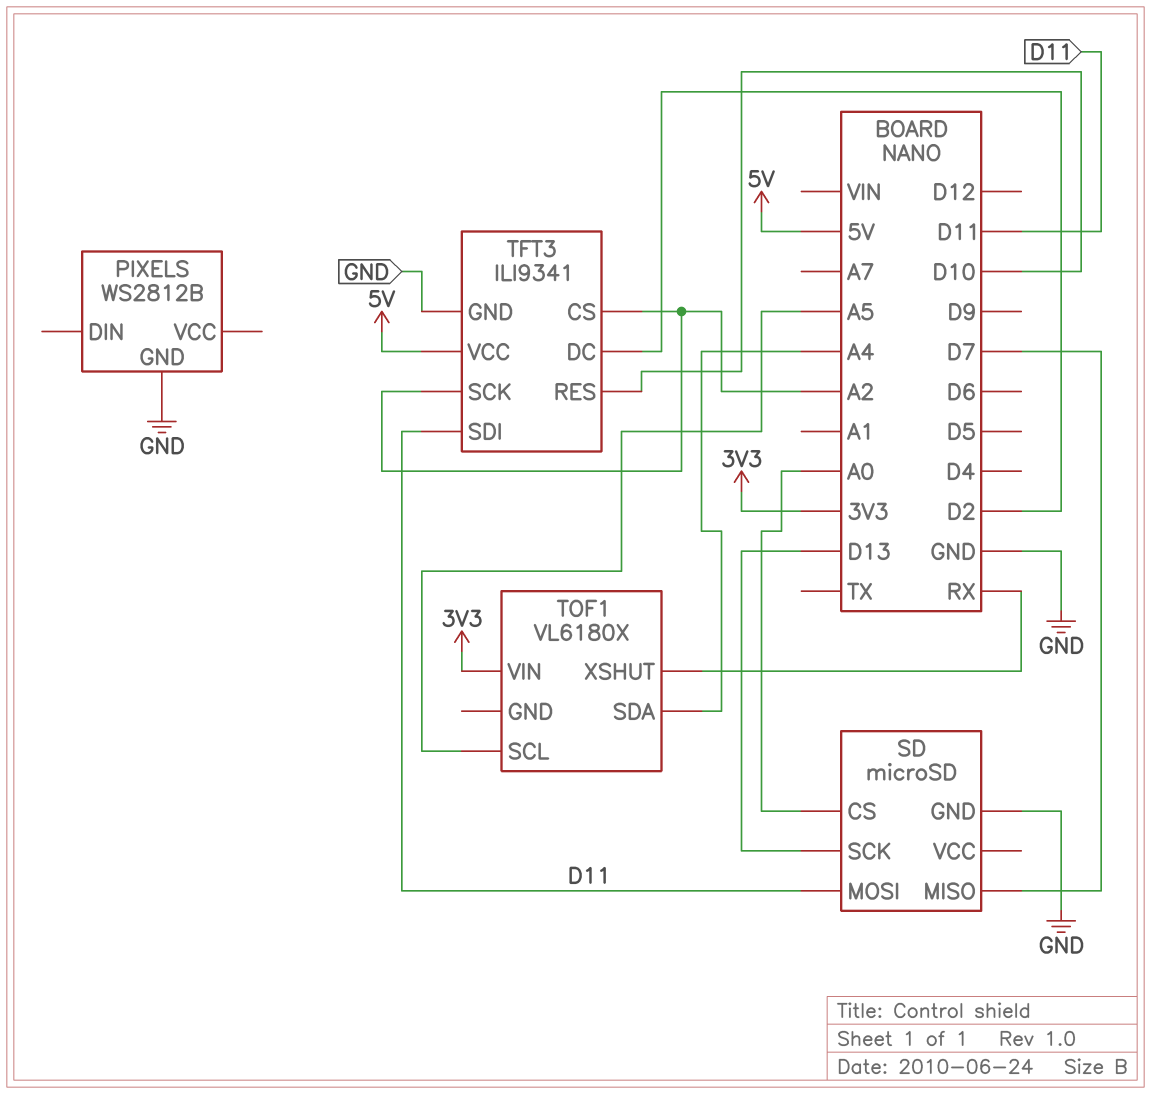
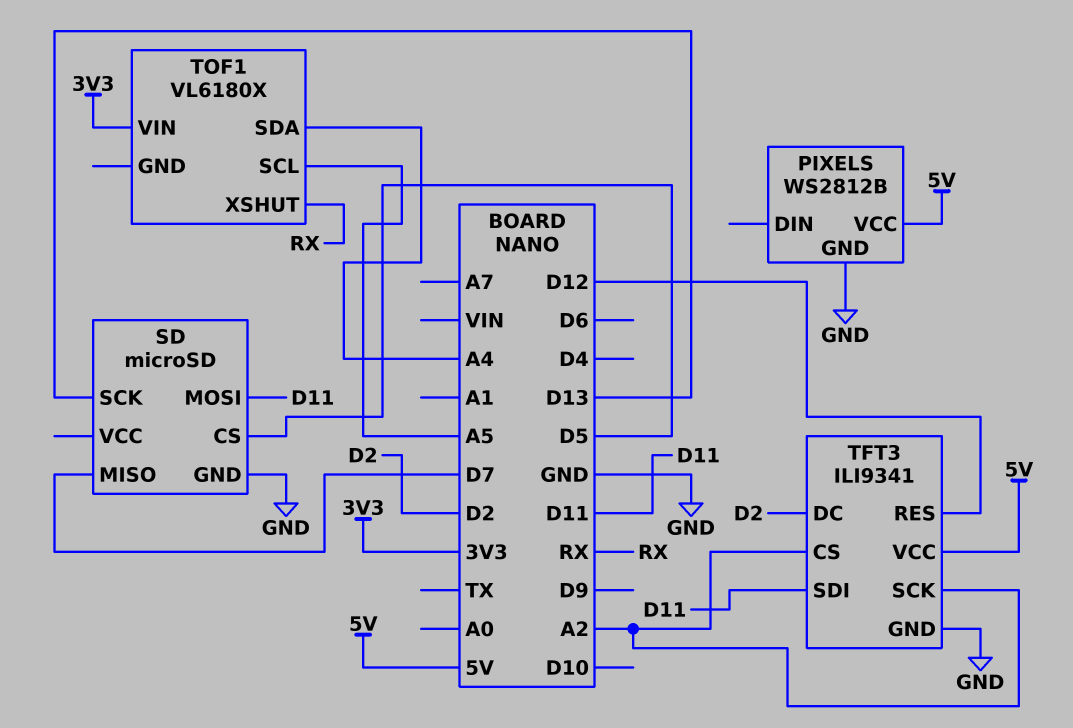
PIXELS pin VCC: none -> 5V
SD pin CS: A0 -> D5
TFT3 pin RES: D10 -> D12

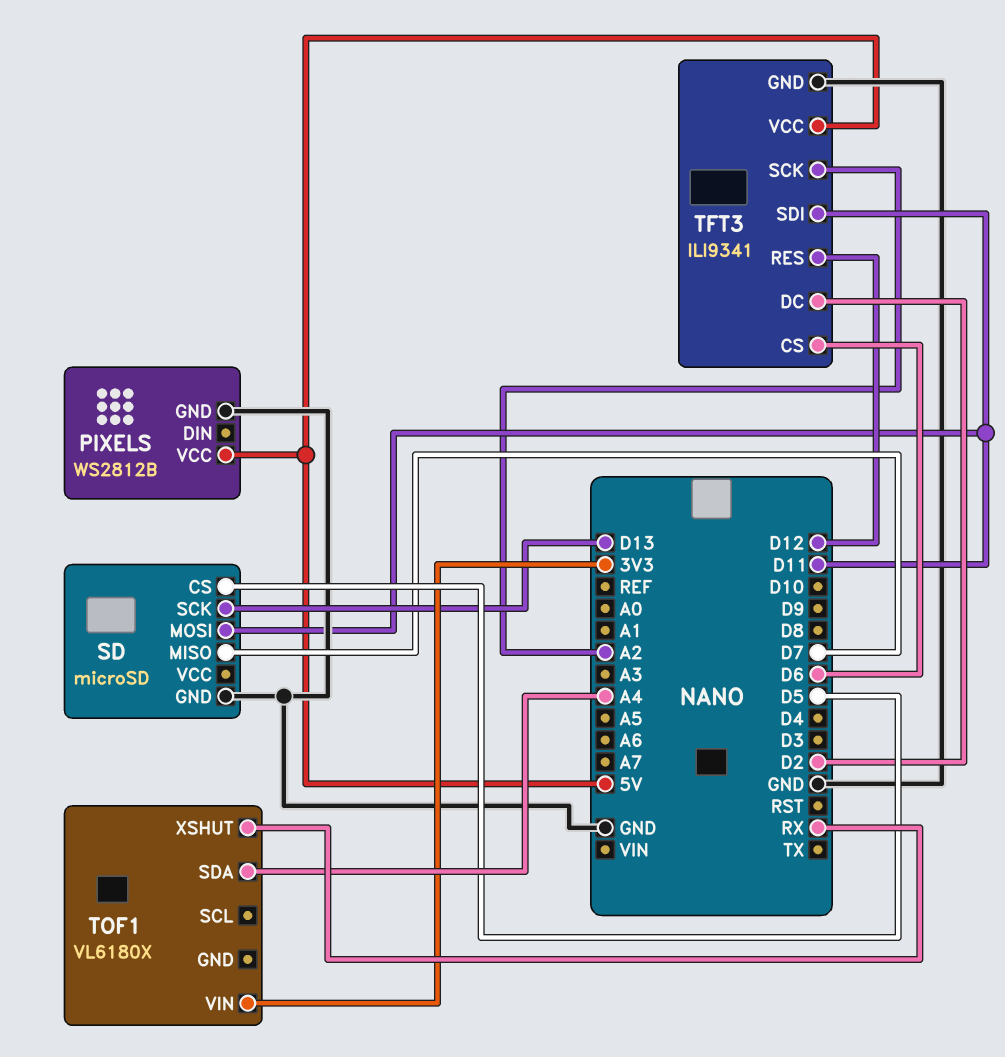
TFT3 pin CS: A2 -> D6
TOF1 pin SCL: A5 -> none

